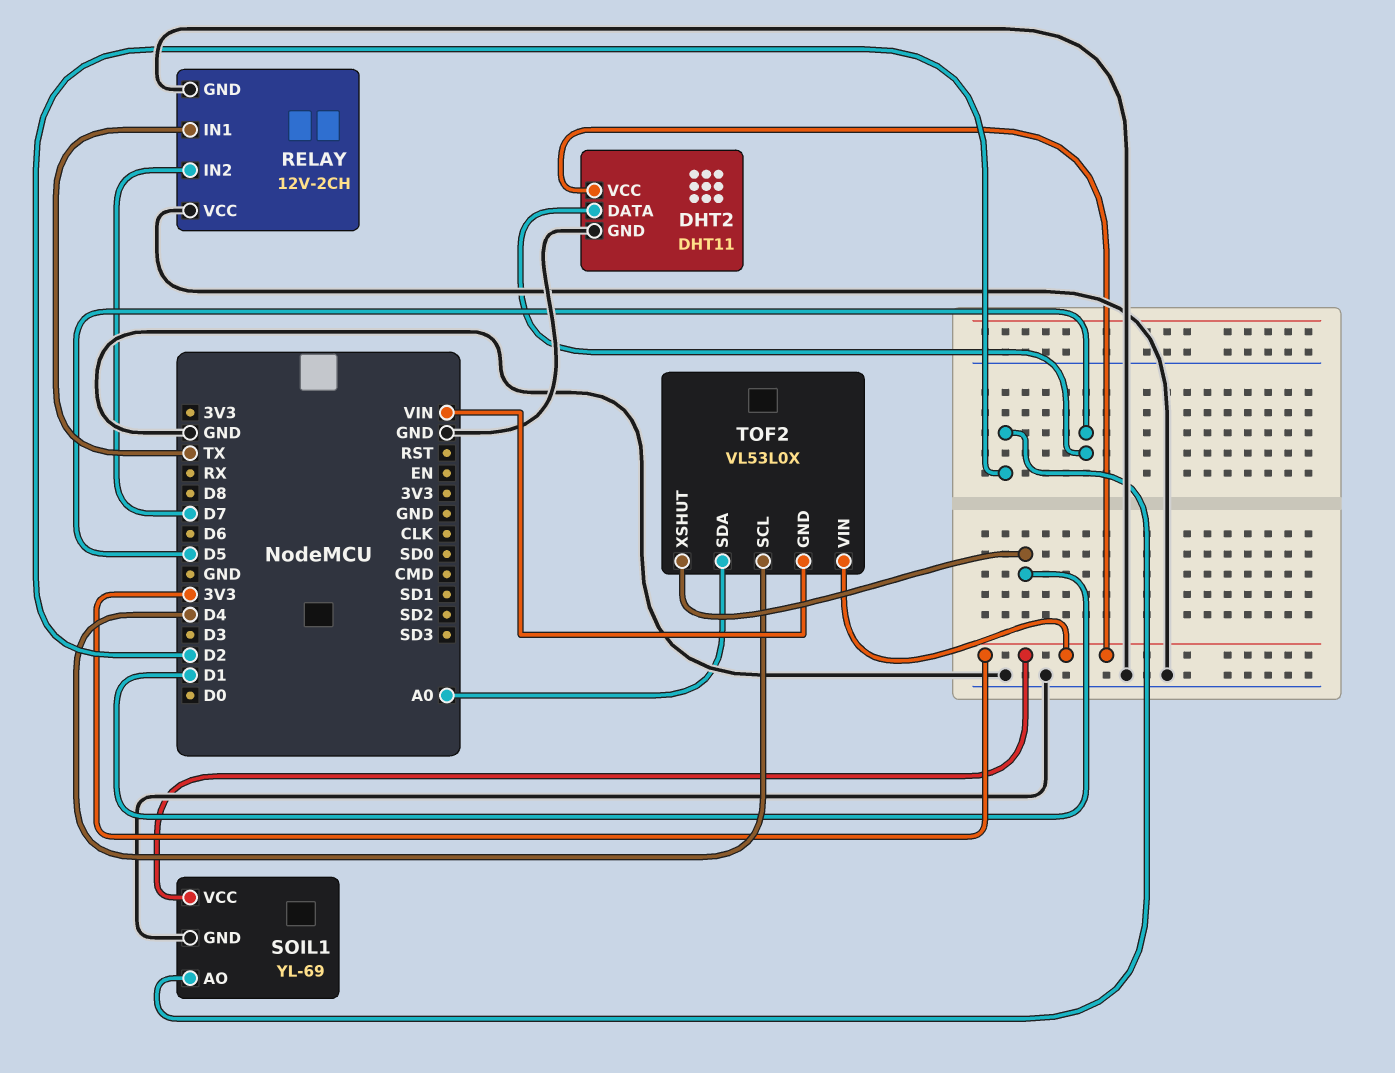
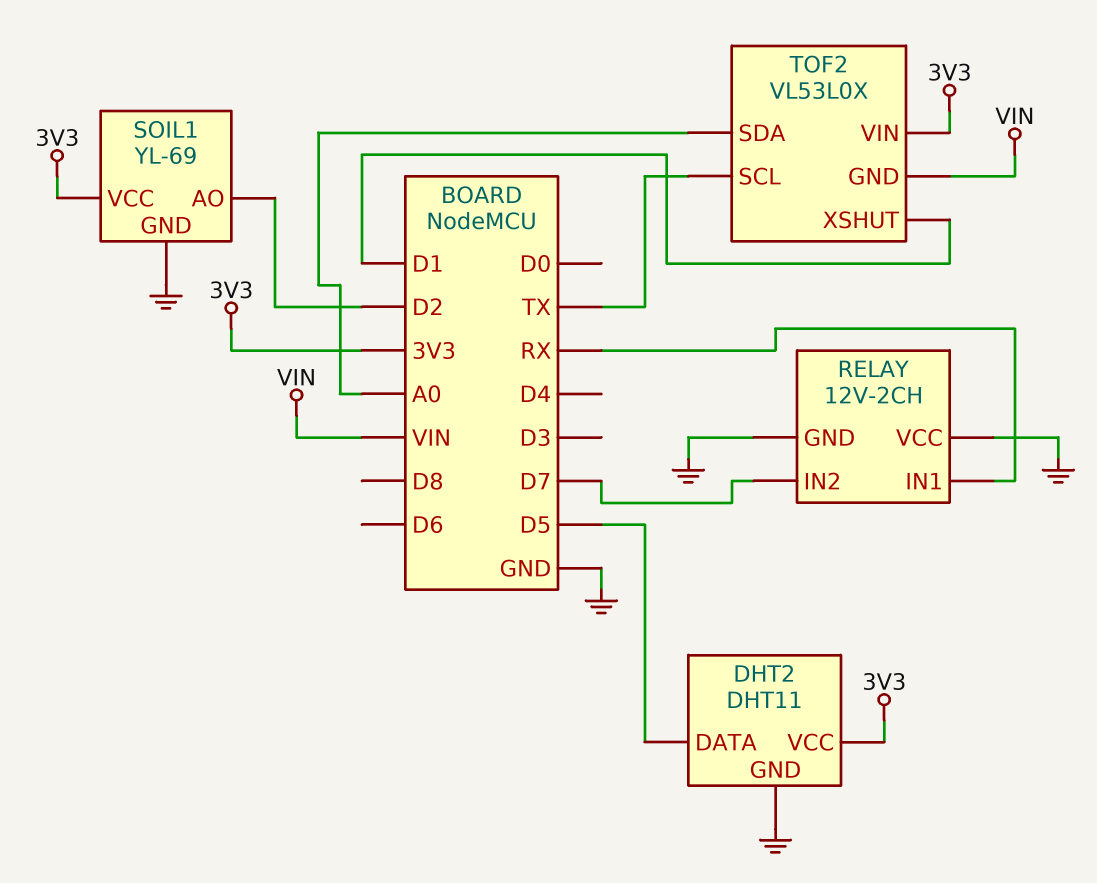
RELAY pin IN1: TX -> RX
TOF2 pin SCL: D4 -> TX

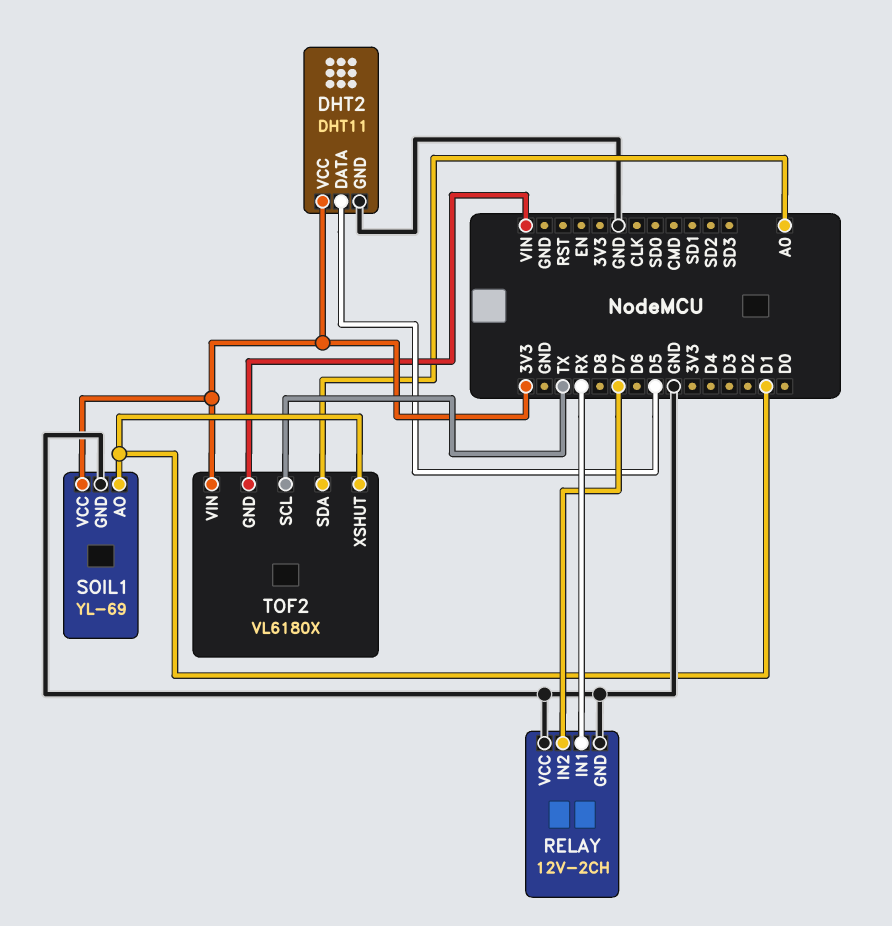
SOIL1 pin AO: D2 -> D1
TOF2: VL53L0X -> VL6180X

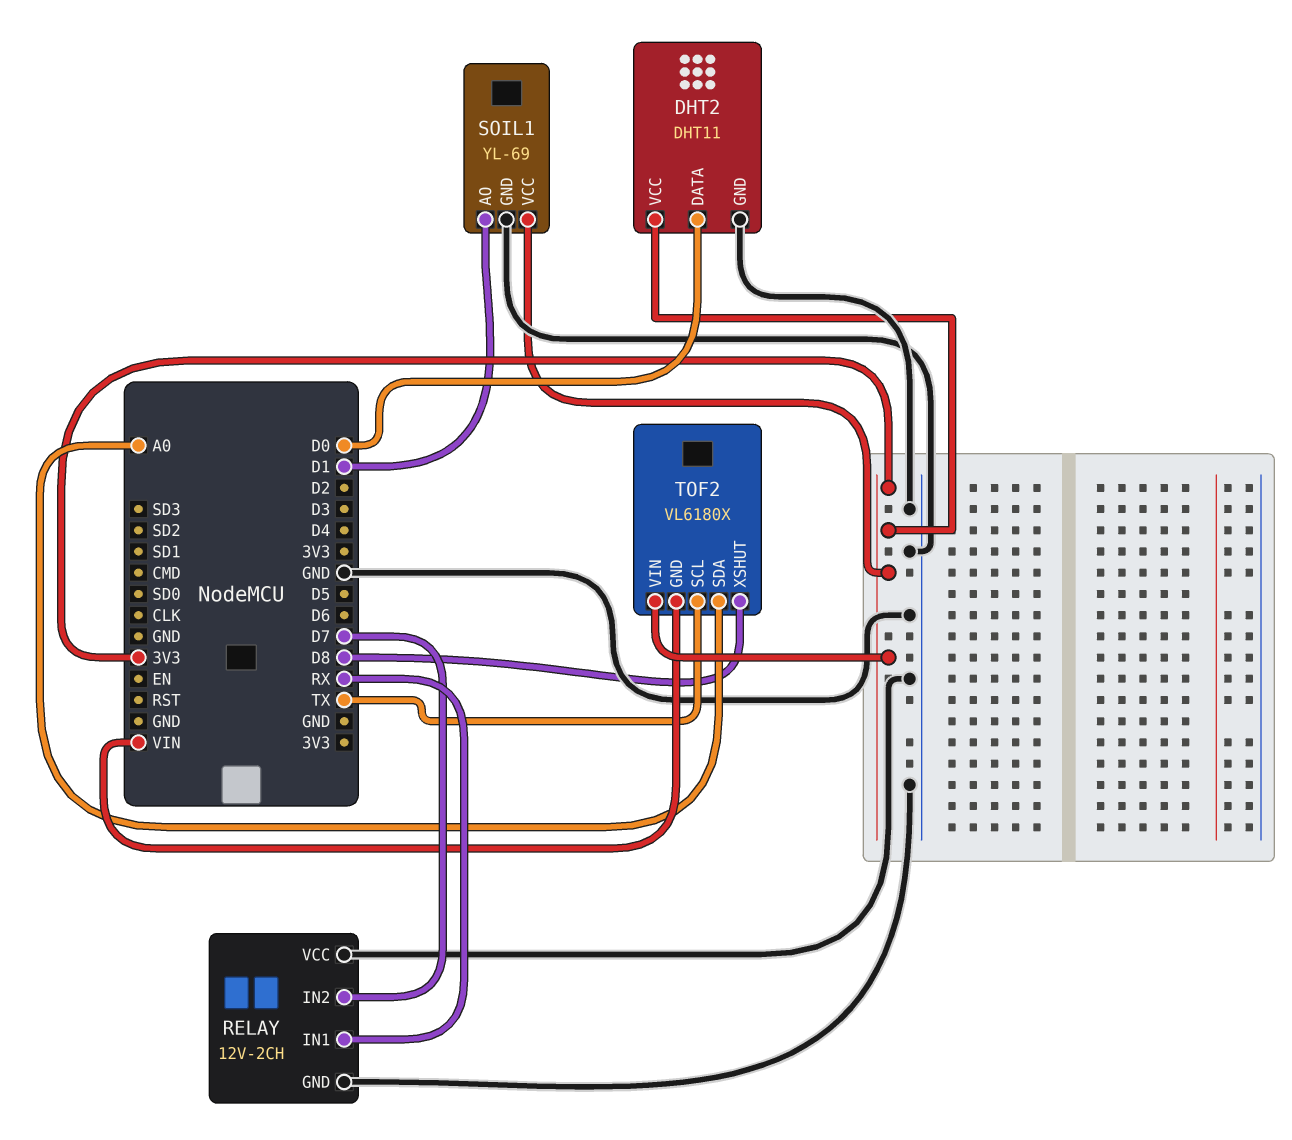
DHT2 pin DATA: D5 -> D0
TOF2 pin XSHUT: D1 -> D8

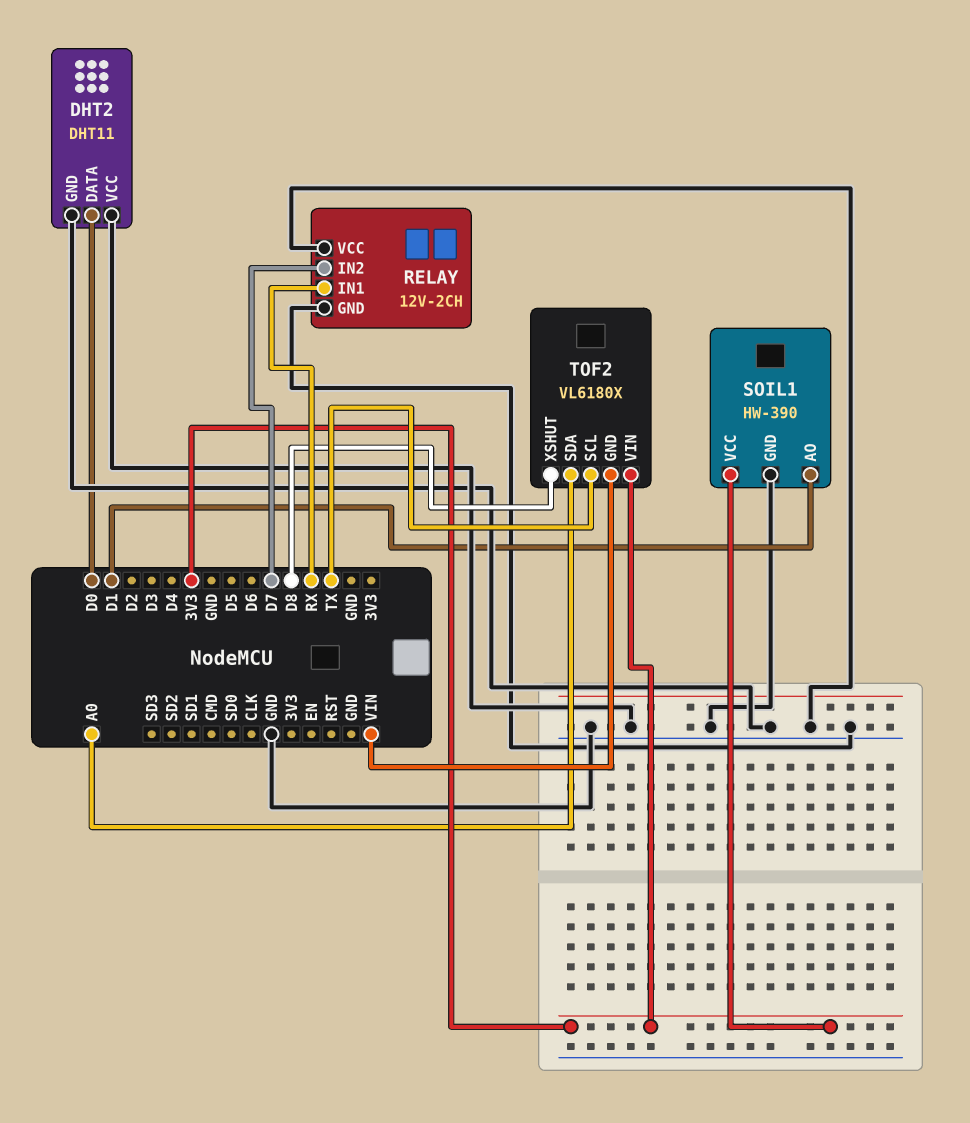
DHT2 pin VCC: 3V3 -> GND
SOIL1: YL-69 -> HW-390

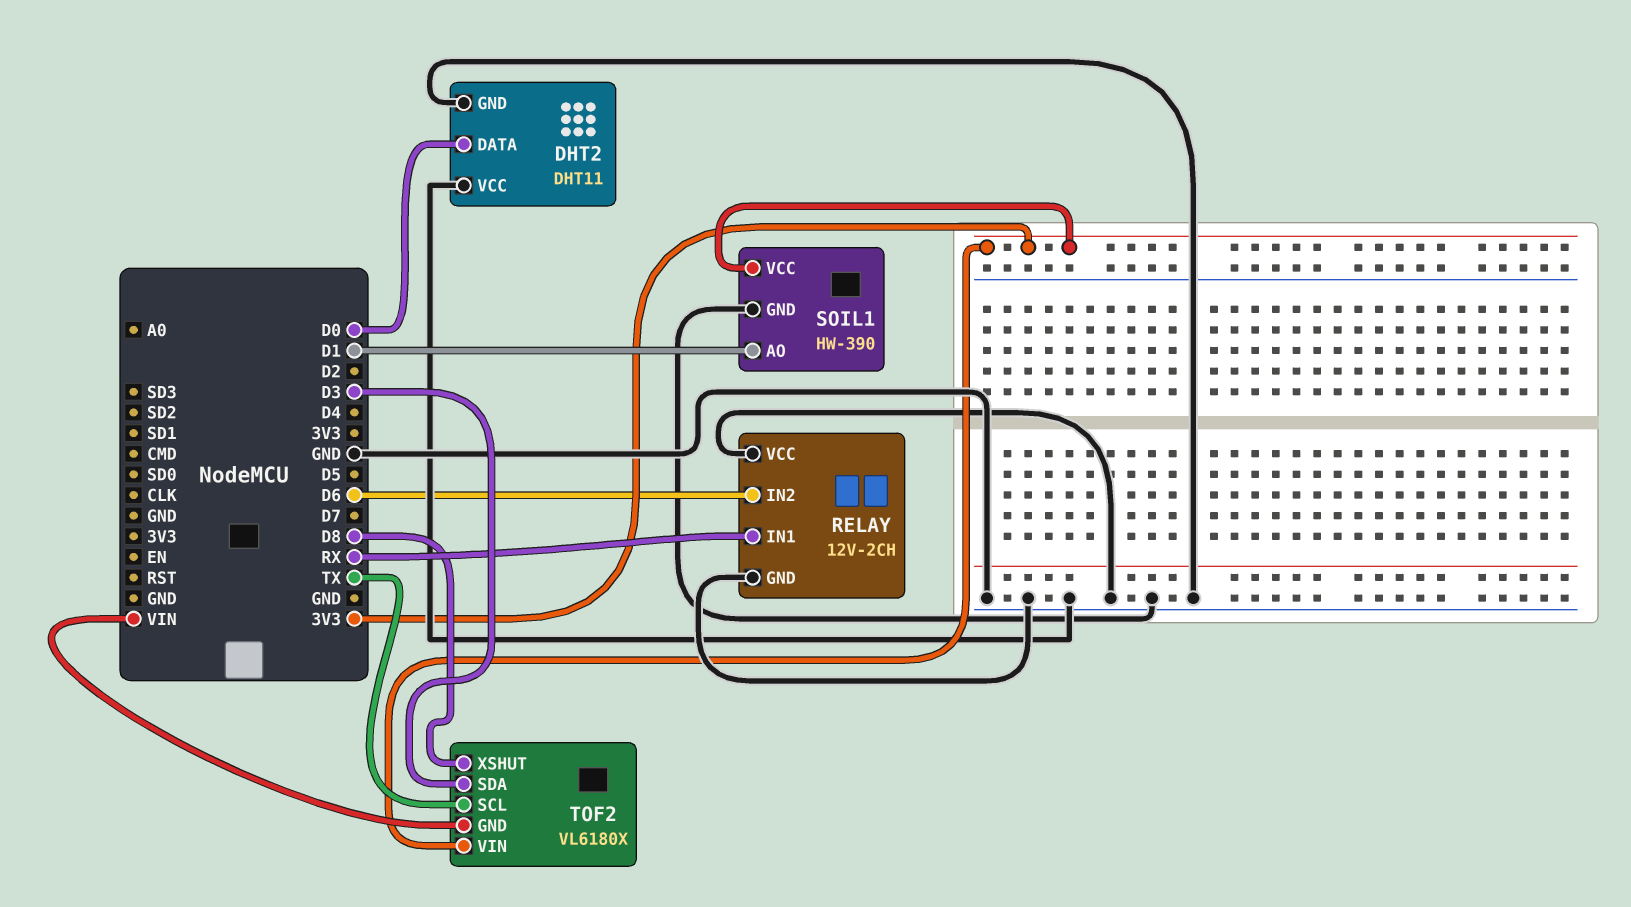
RELAY pin IN2: D7 -> D6
TOF2 pin SDA: A0 -> D3

